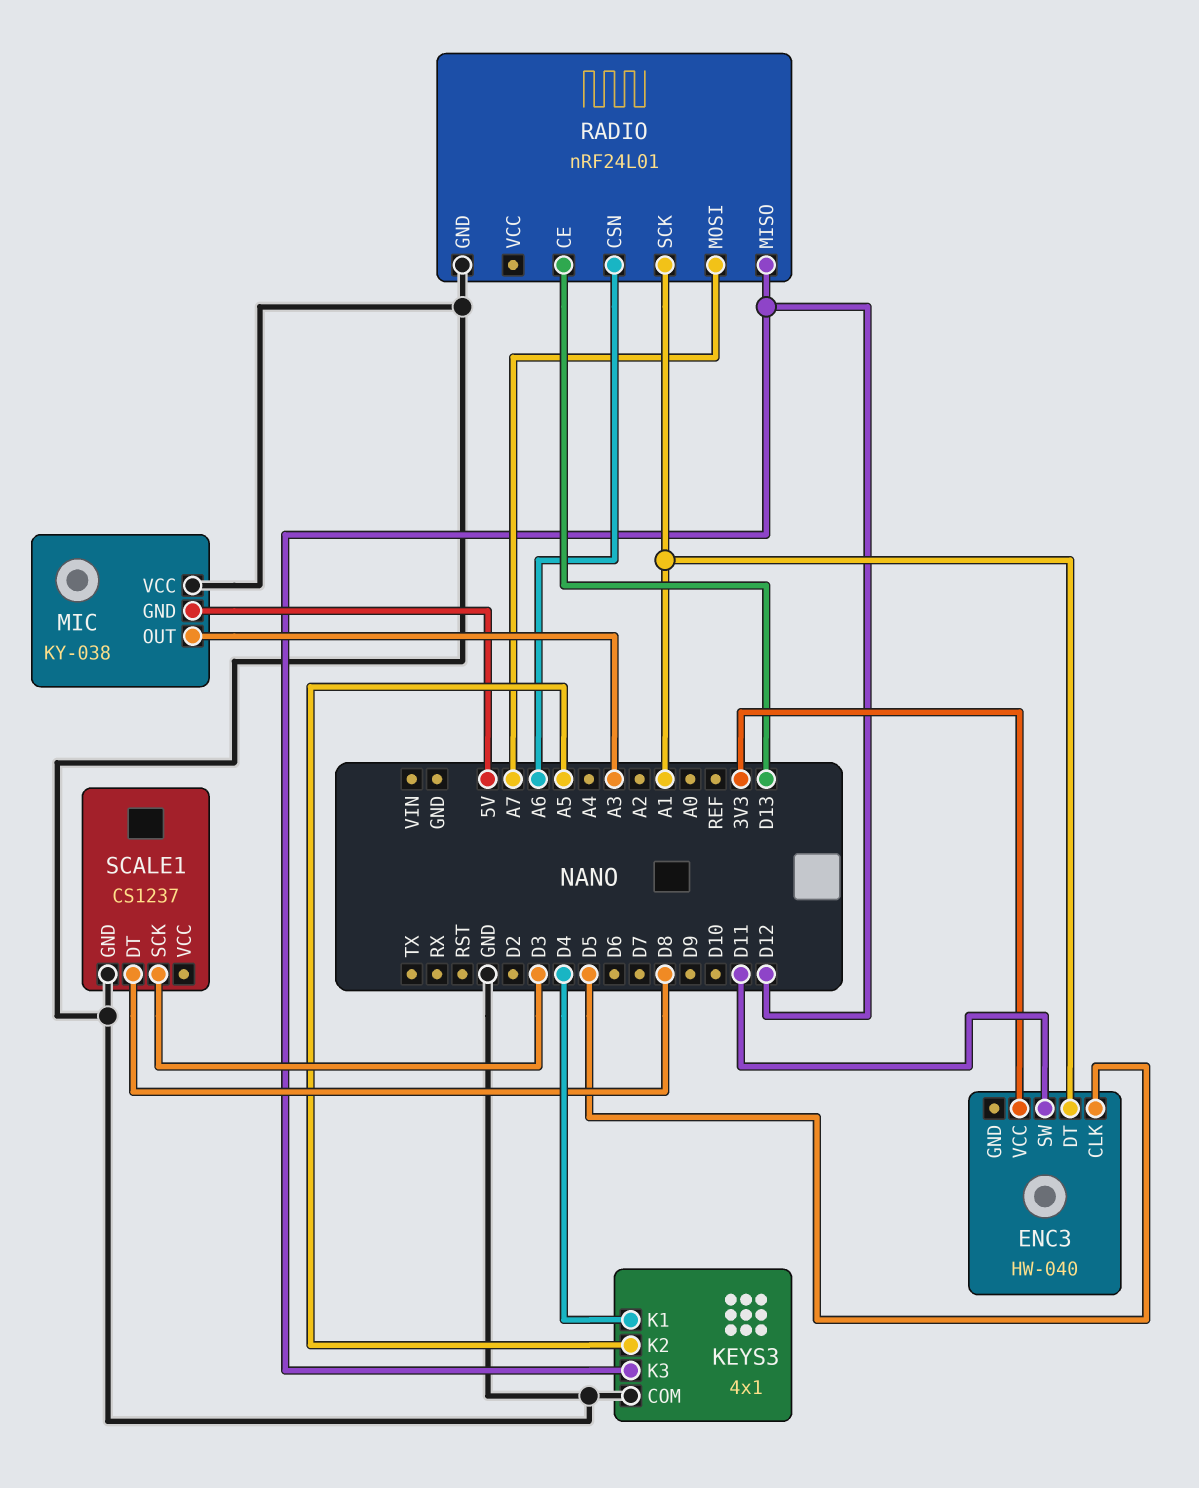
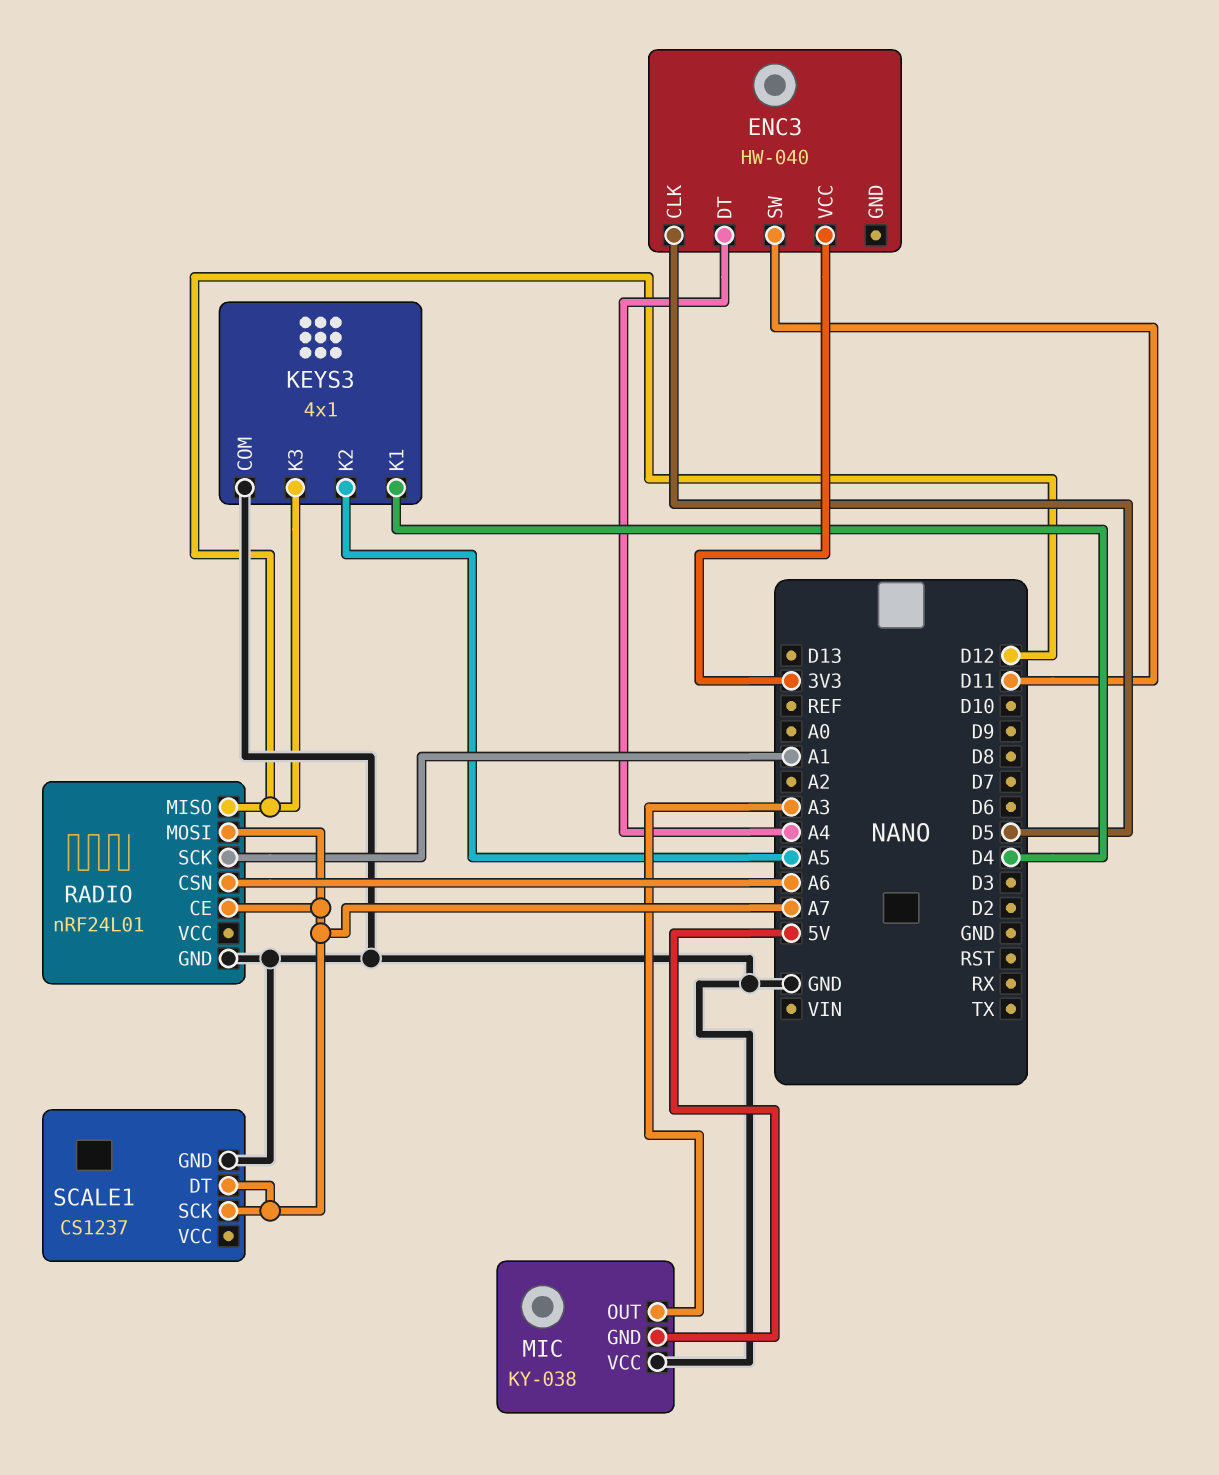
ENC3 pin DT: A1 -> A4
RADIO pin CE: D13 -> A7
SCALE1 pin DT: D8 -> A7
SCALE1 pin SCK: D3 -> A7

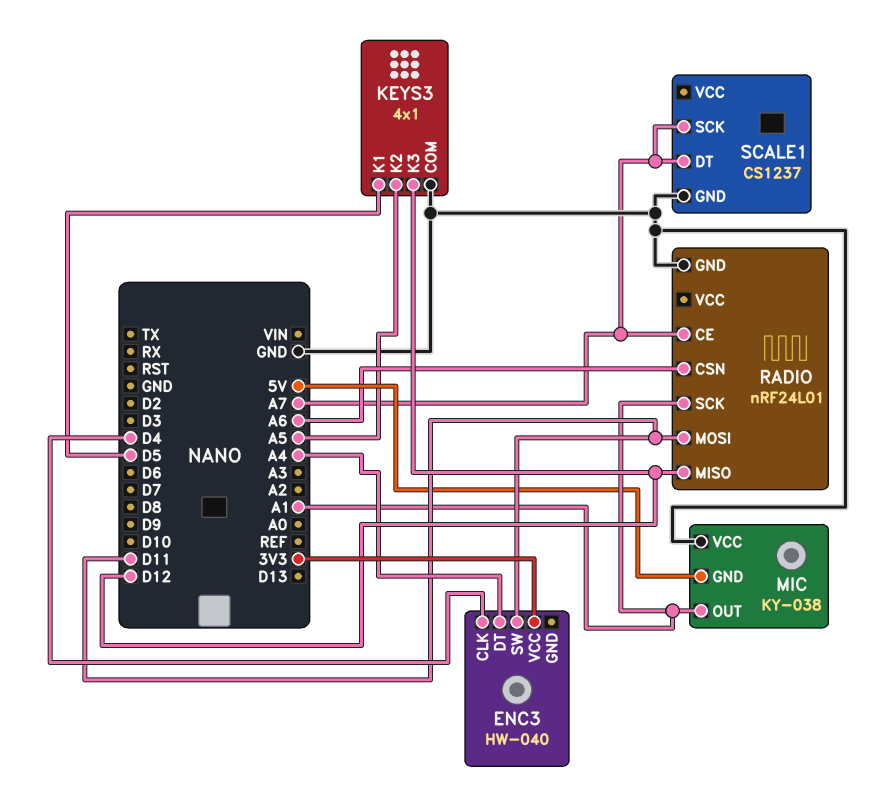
ENC3 pin CLK: D5 -> D4
KEYS3 pin K1: D4 -> D5
MIC pin OUT: A3 -> A1
RADIO pin MOSI: A7 -> D11

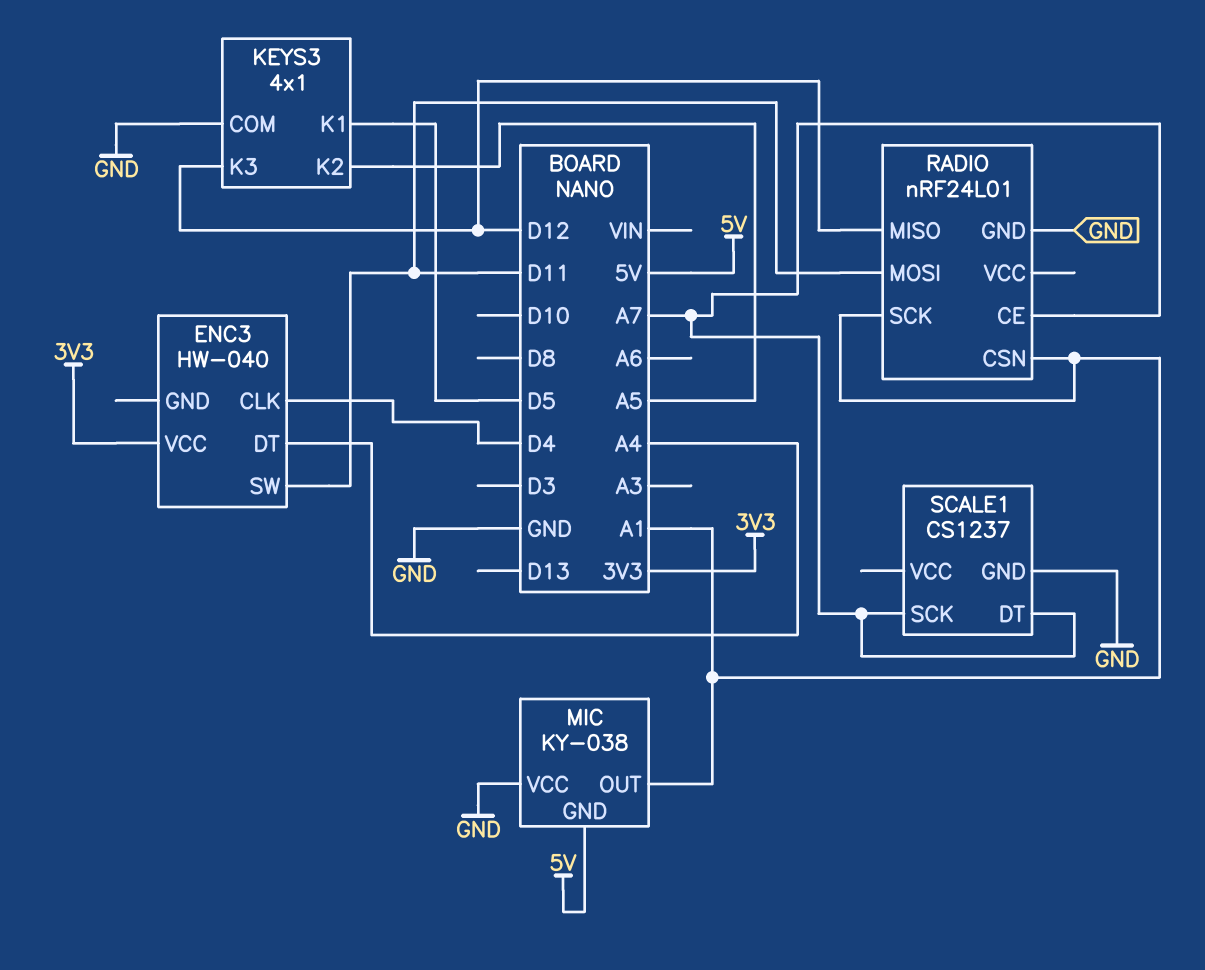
RADIO pin CSN: A6 -> A1

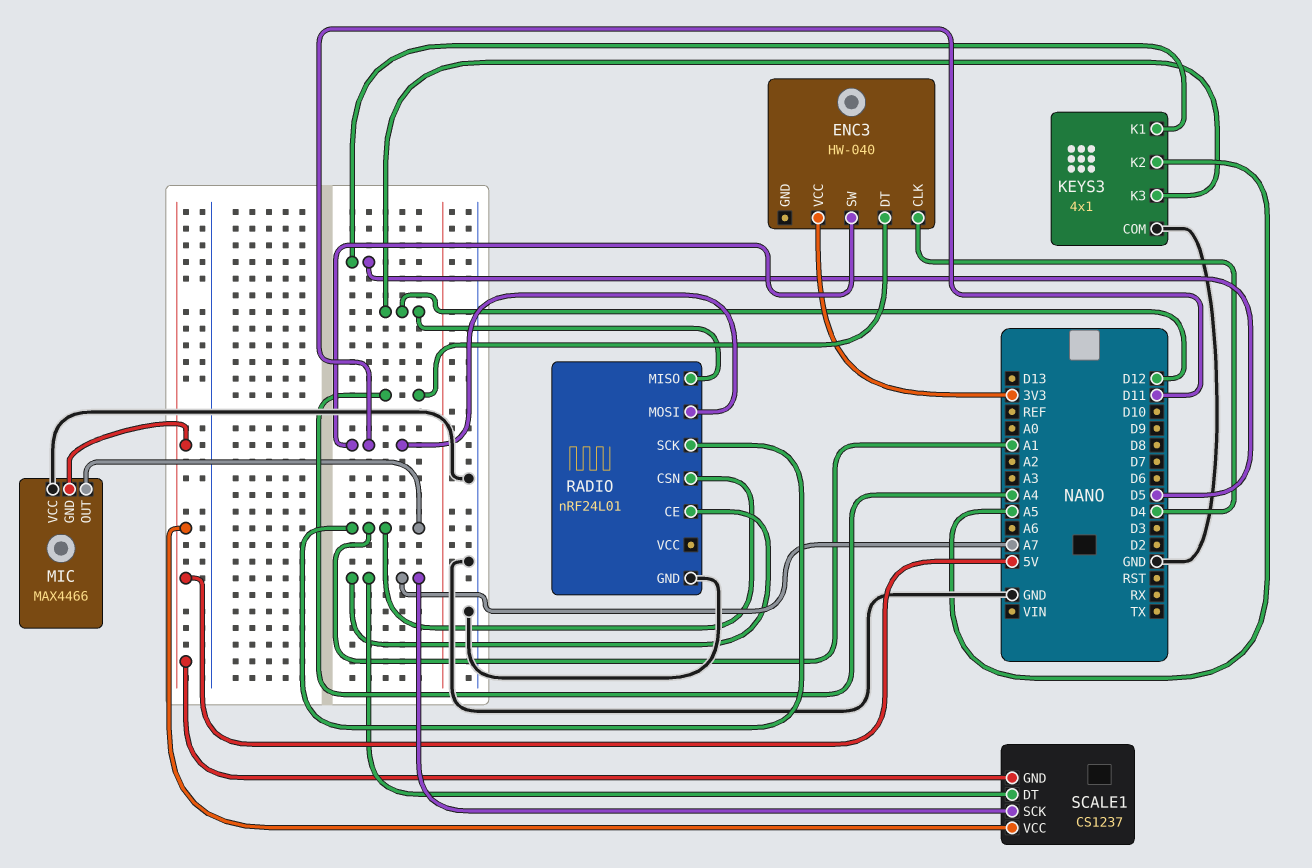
MIC: KY-038 -> MAX4466
SCALE1 pin GND: GND -> 5V
SCALE1 pin VCC: none -> 5V

